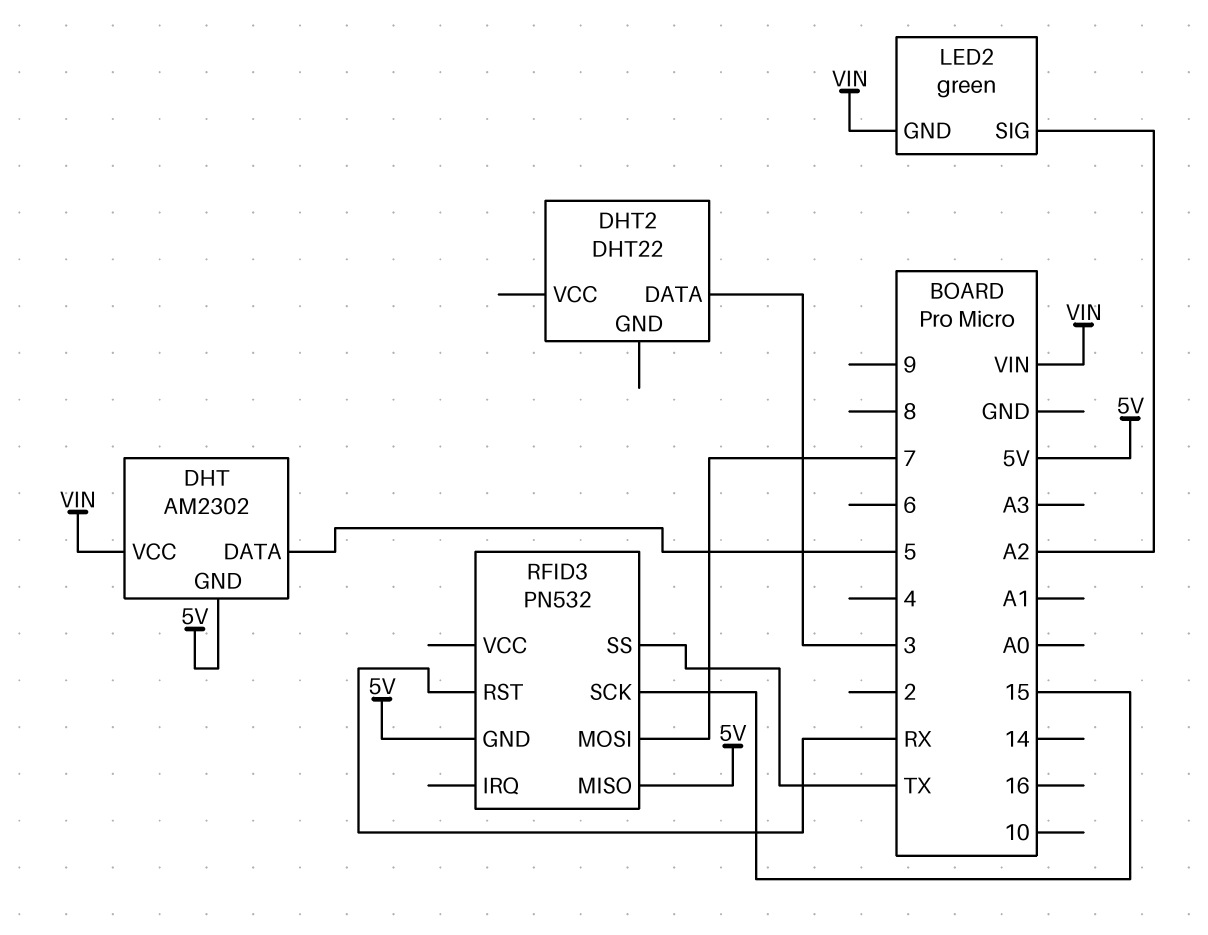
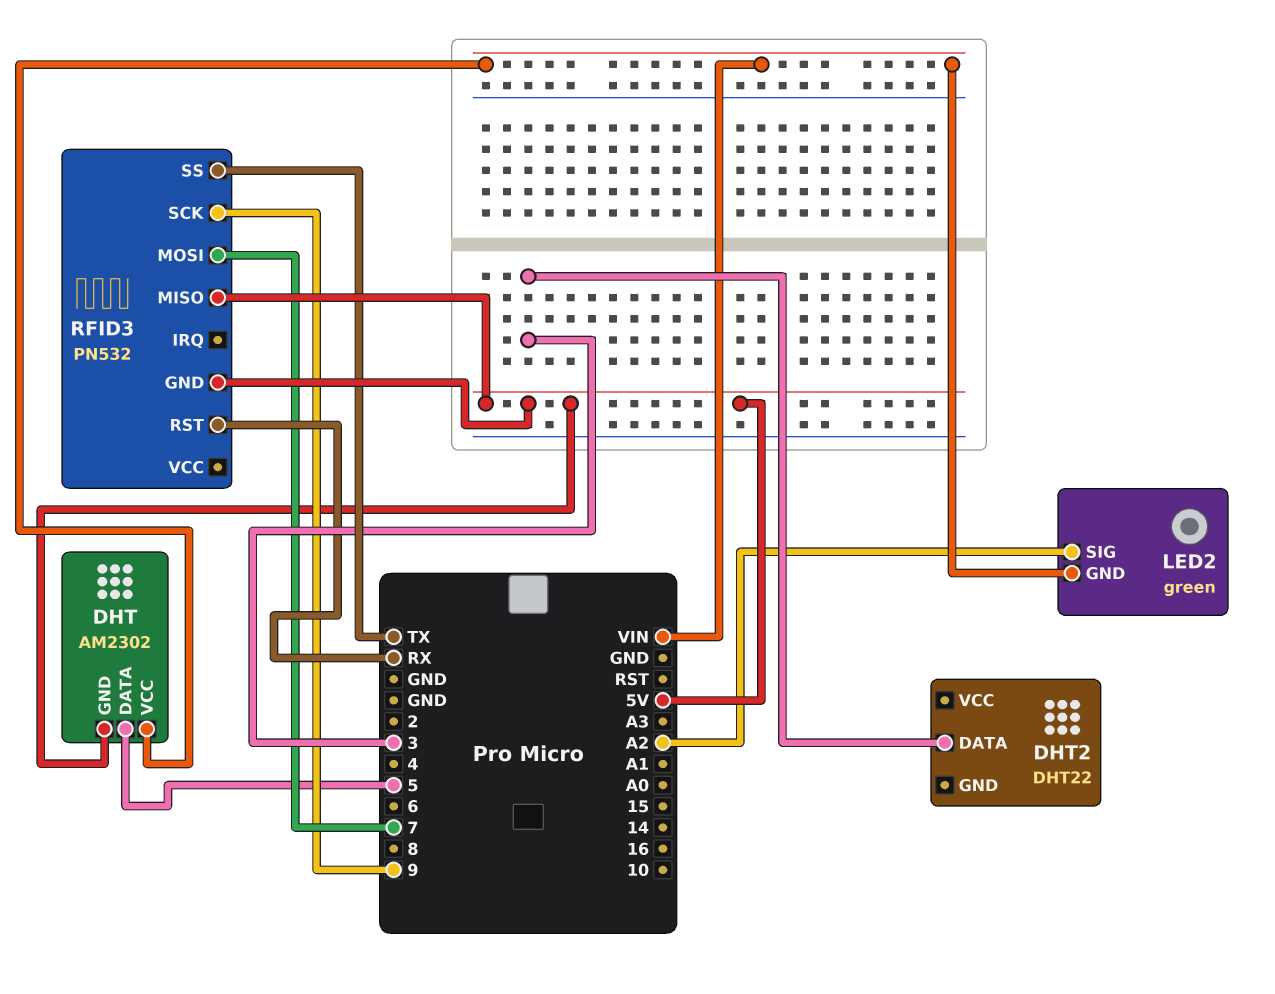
RFID3 pin SCK: 15 -> 9

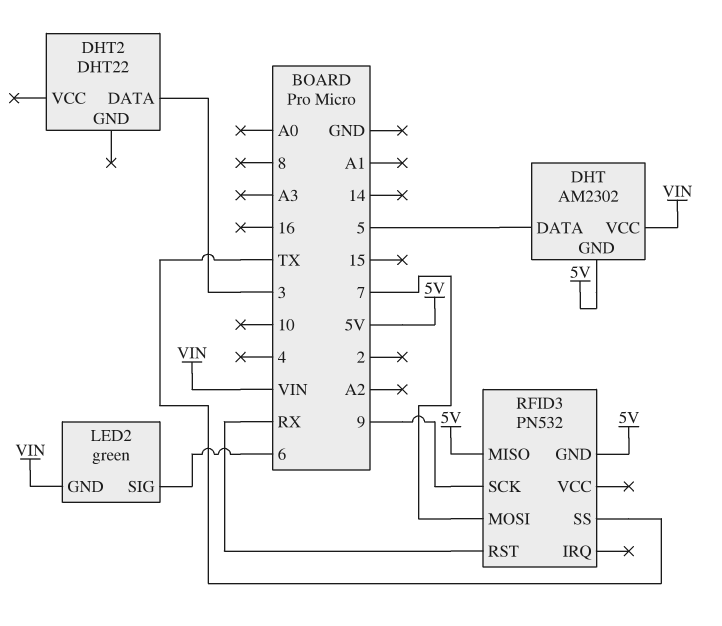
LED2 pin SIG: A2 -> 6

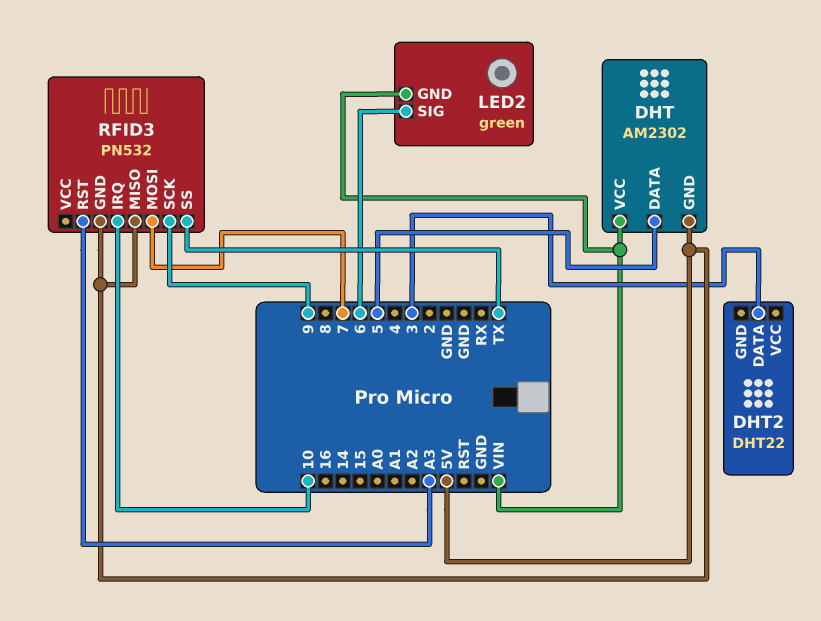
RFID3 pin IRQ: none -> 10
RFID3 pin RST: RX -> A3

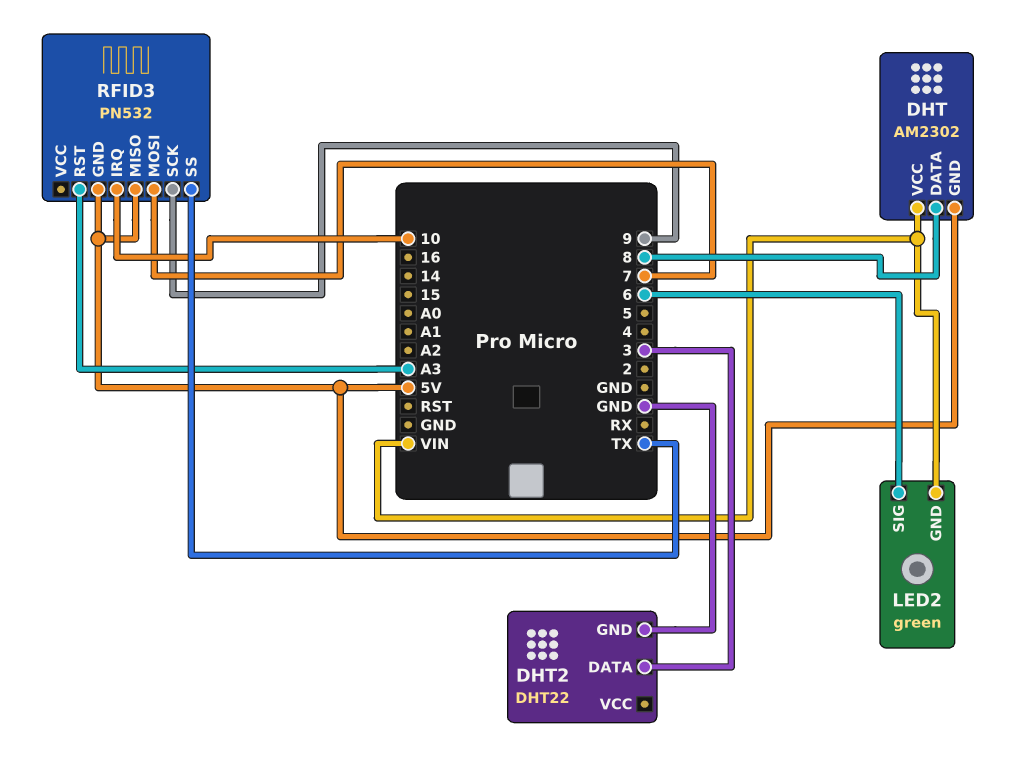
DHT pin DATA: 5 -> 8
DHT2 pin GND: none -> GND

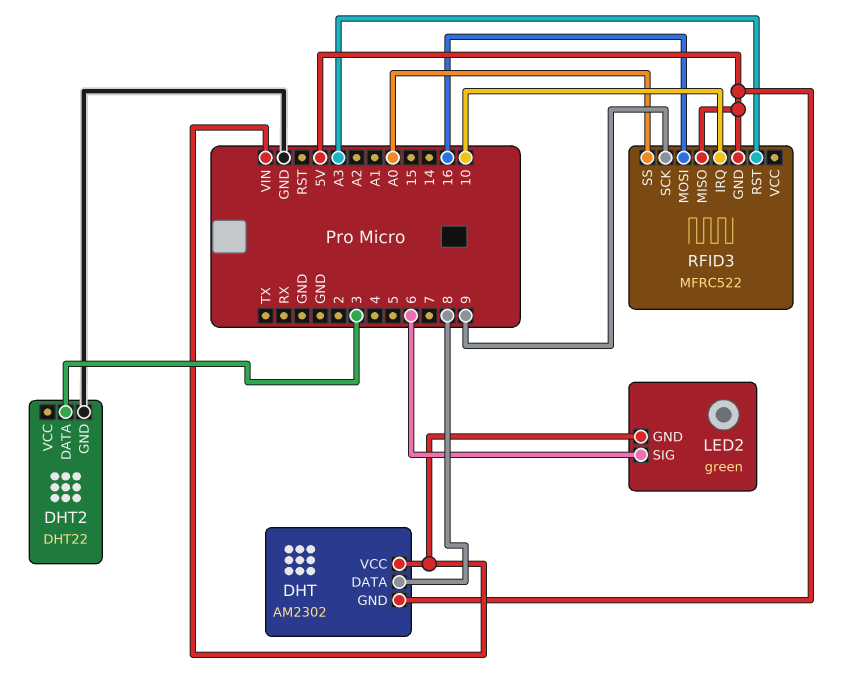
RFID3: PN532 -> MFRC522
RFID3 pin MOSI: 7 -> 16
RFID3 pin SS: TX -> A0

